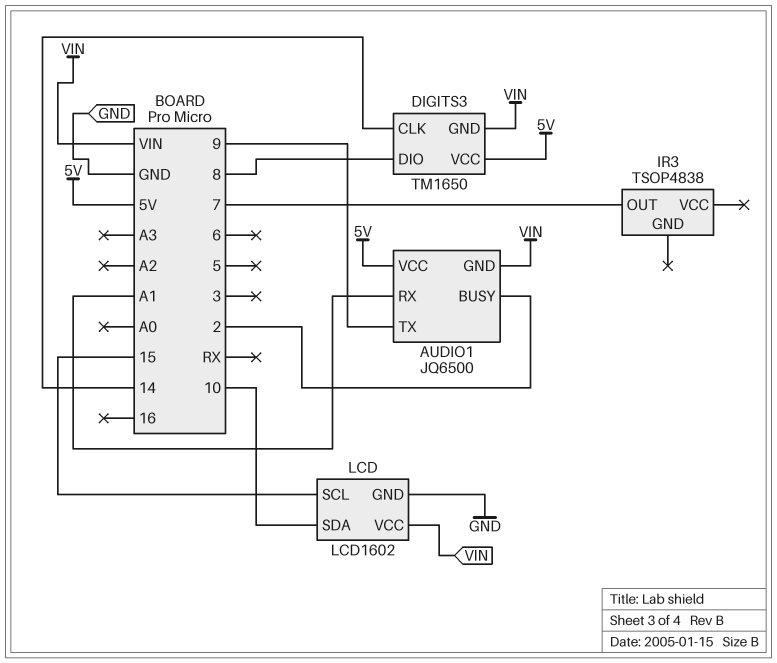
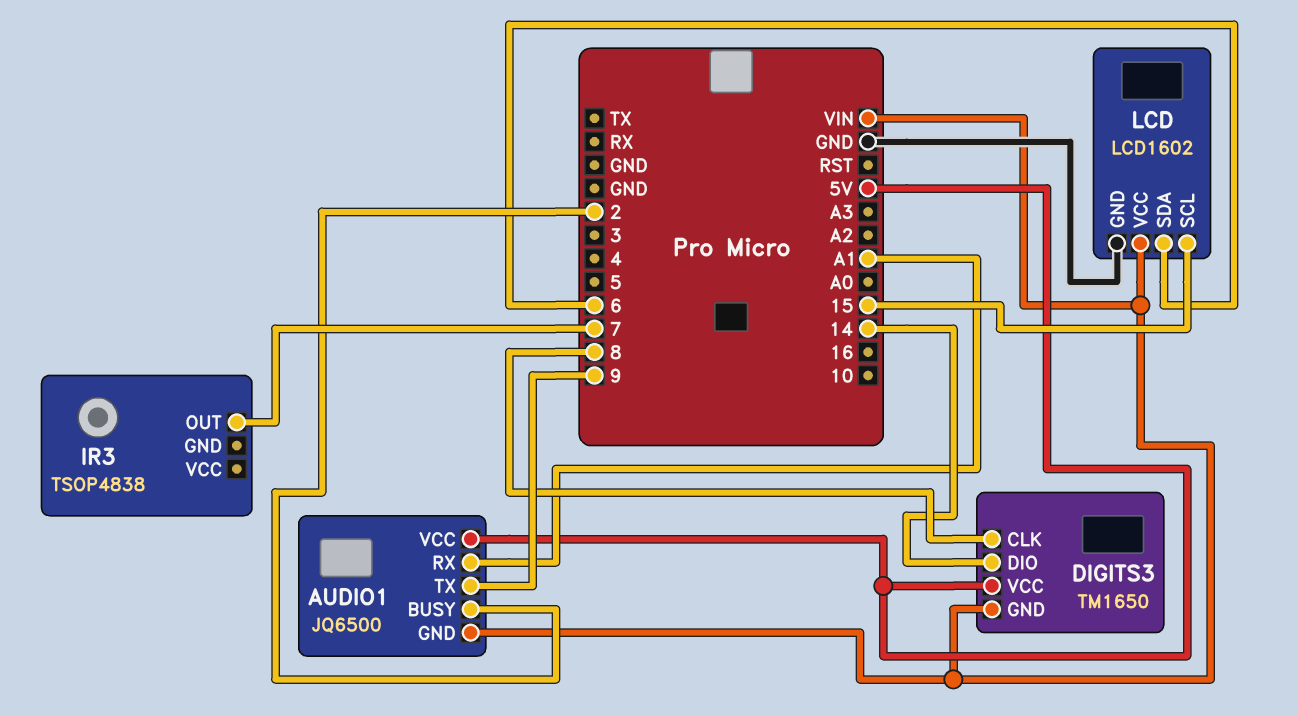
DIGITS3 pin CLK: 14 -> 8
DIGITS3 pin DIO: 8 -> 14
LCD pin SDA: 10 -> 6

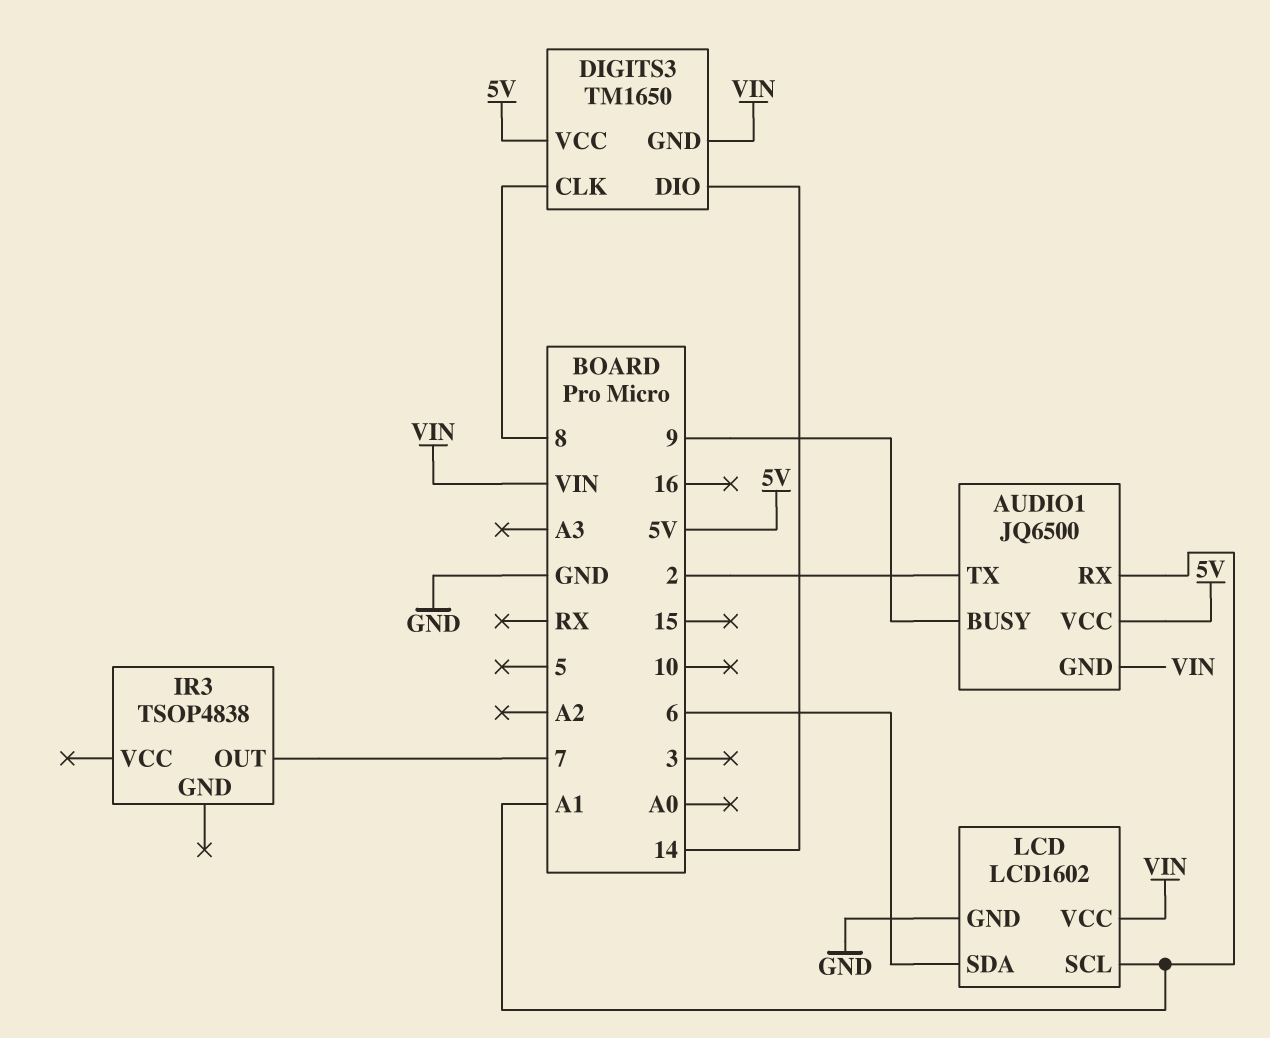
AUDIO1 pin BUSY: 2 -> 9
AUDIO1 pin TX: 9 -> 2
LCD pin SCL: 15 -> A1

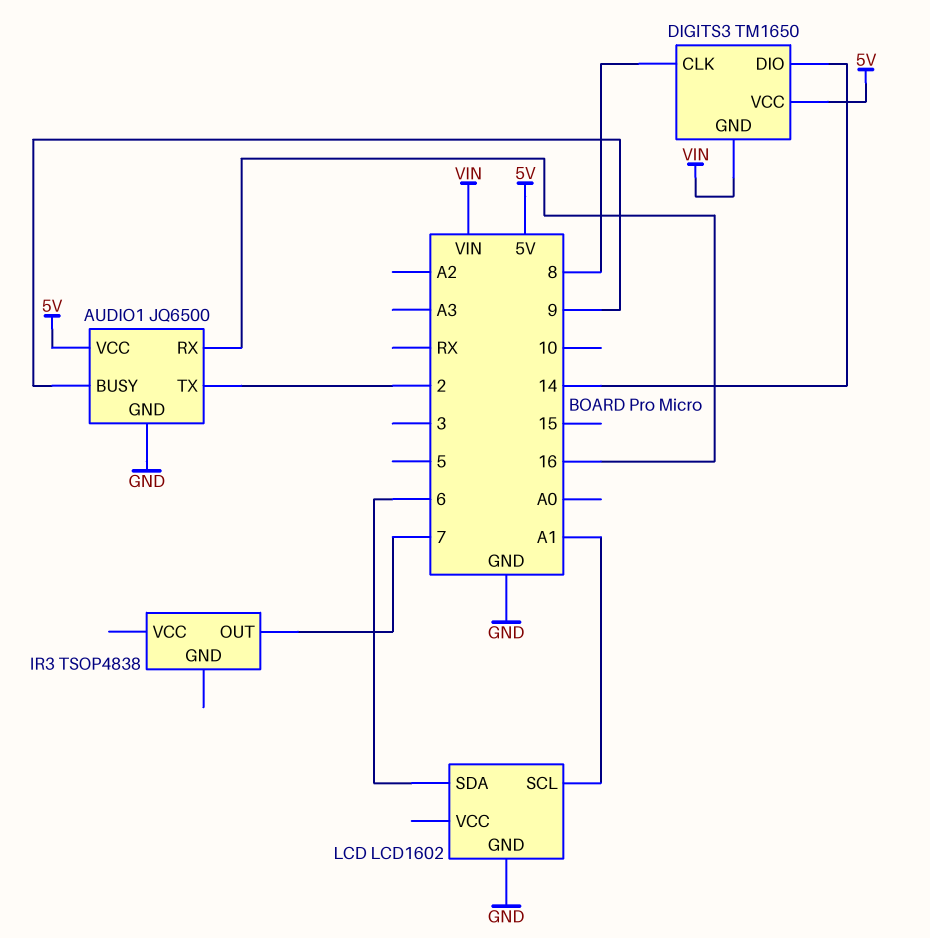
AUDIO1 pin GND: VIN -> GND
AUDIO1 pin RX: A1 -> 16
LCD pin VCC: VIN -> none

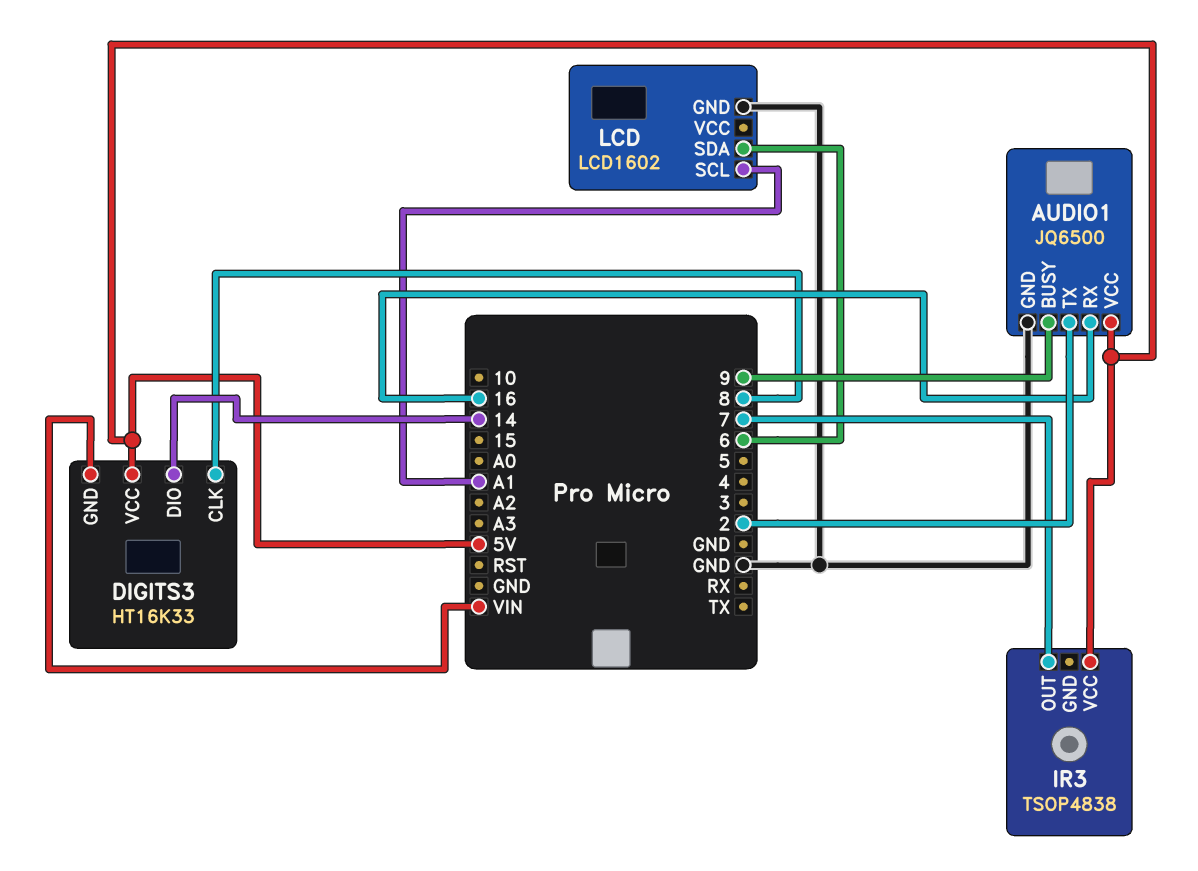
DIGITS3: TM1650 -> HT16K33
IR3 pin VCC: none -> 5V

